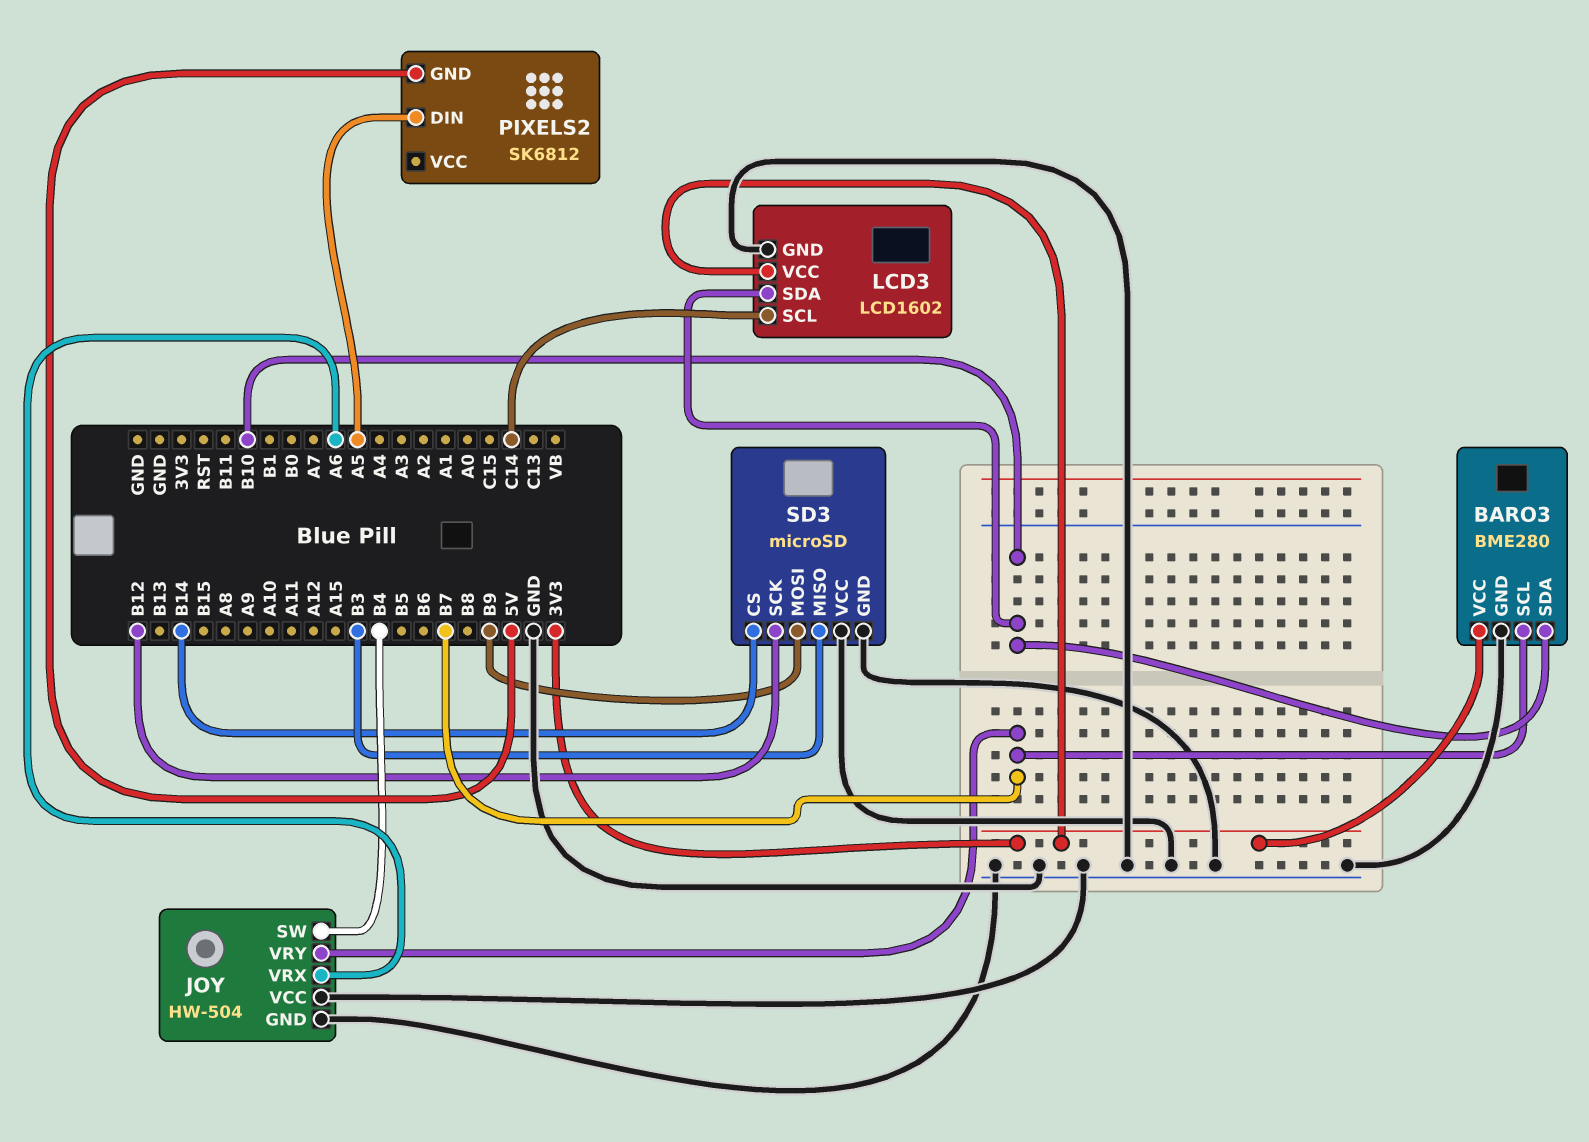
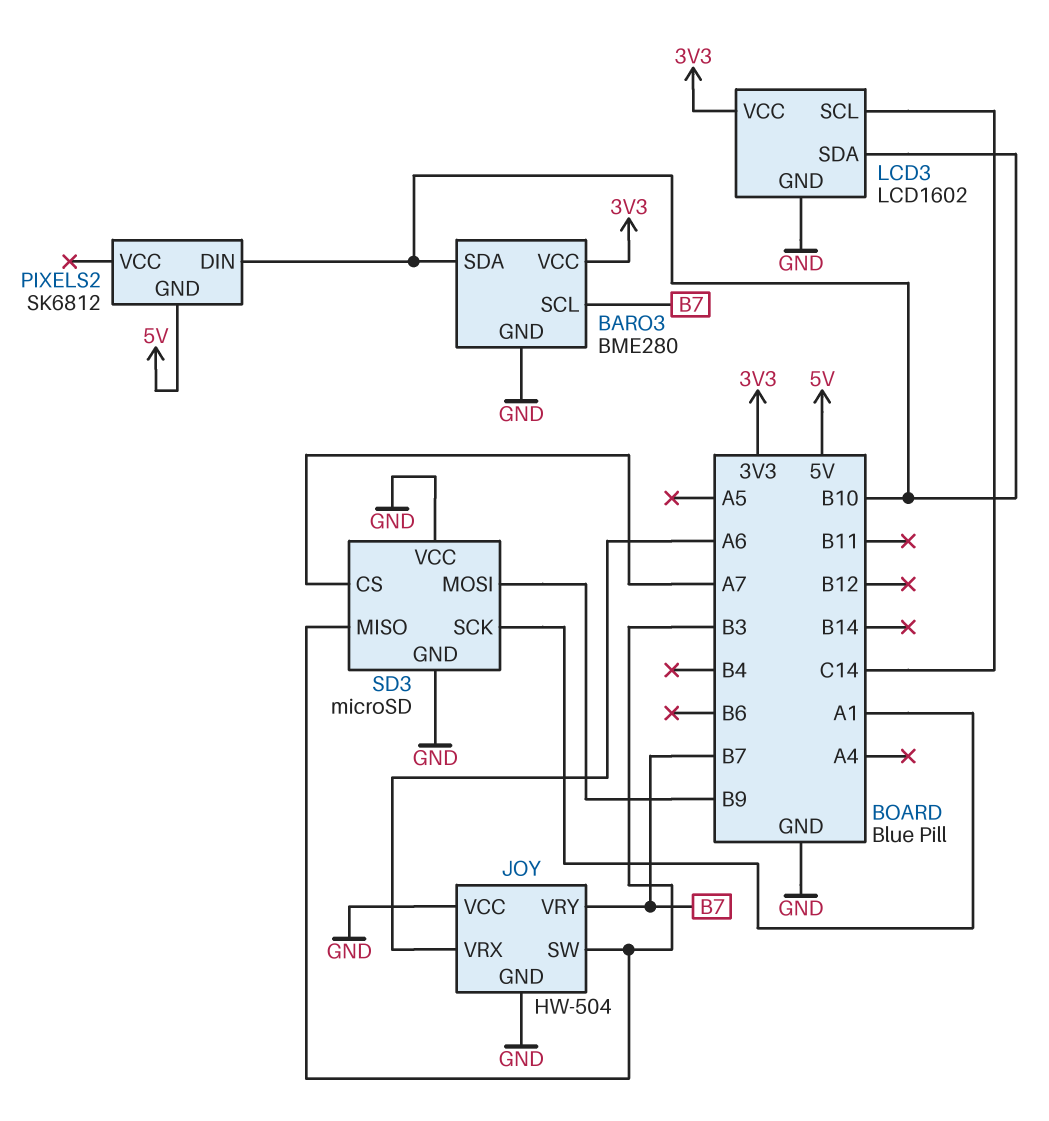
JOY pin SW: B4 -> B3
PIXELS2 pin DIN: A5 -> B10
SD3 pin CS: B14 -> A7
SD3 pin SCK: B12 -> A1

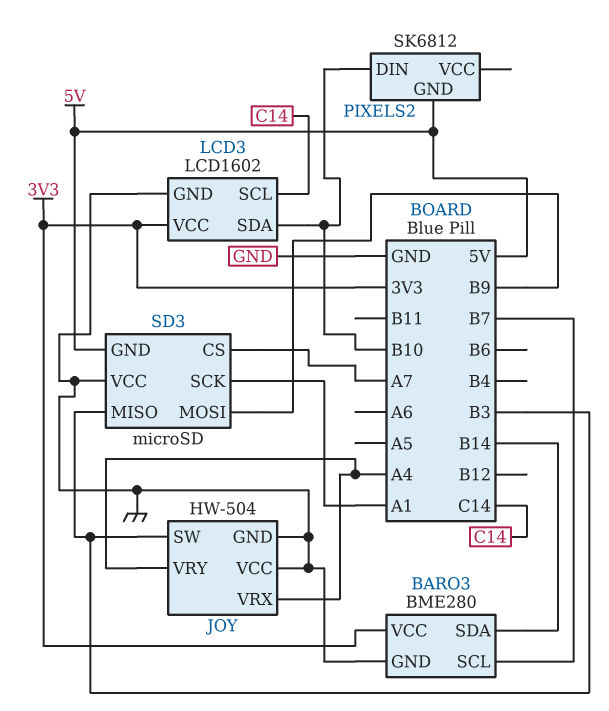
BARO3 pin SDA: B10 -> B14
JOY pin VRX: A6 -> A4
JOY pin VRY: B7 -> A4
SD3 pin GND: GND -> 5V

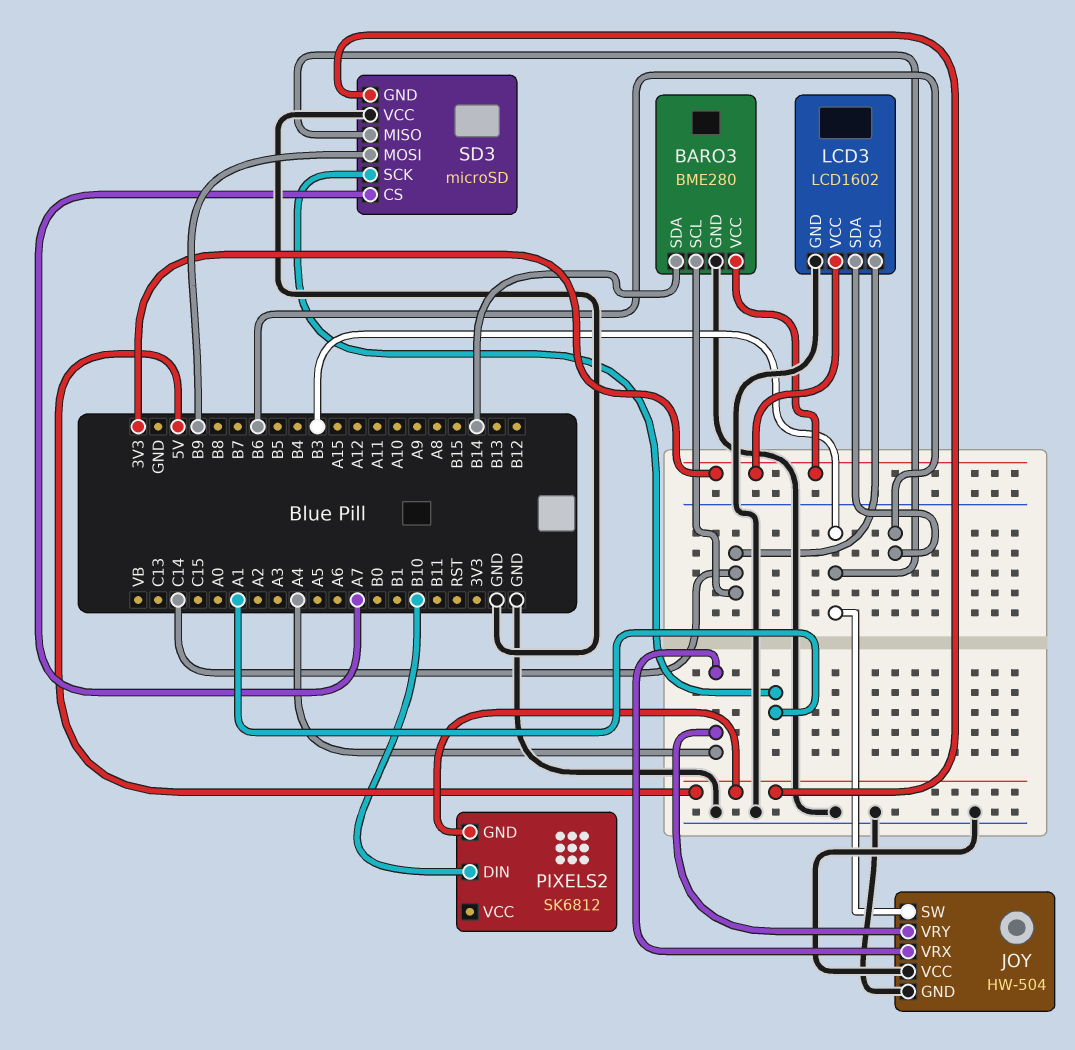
BARO3 pin SCL: B7 -> C14
LCD3 pin SDA: B10 -> B6

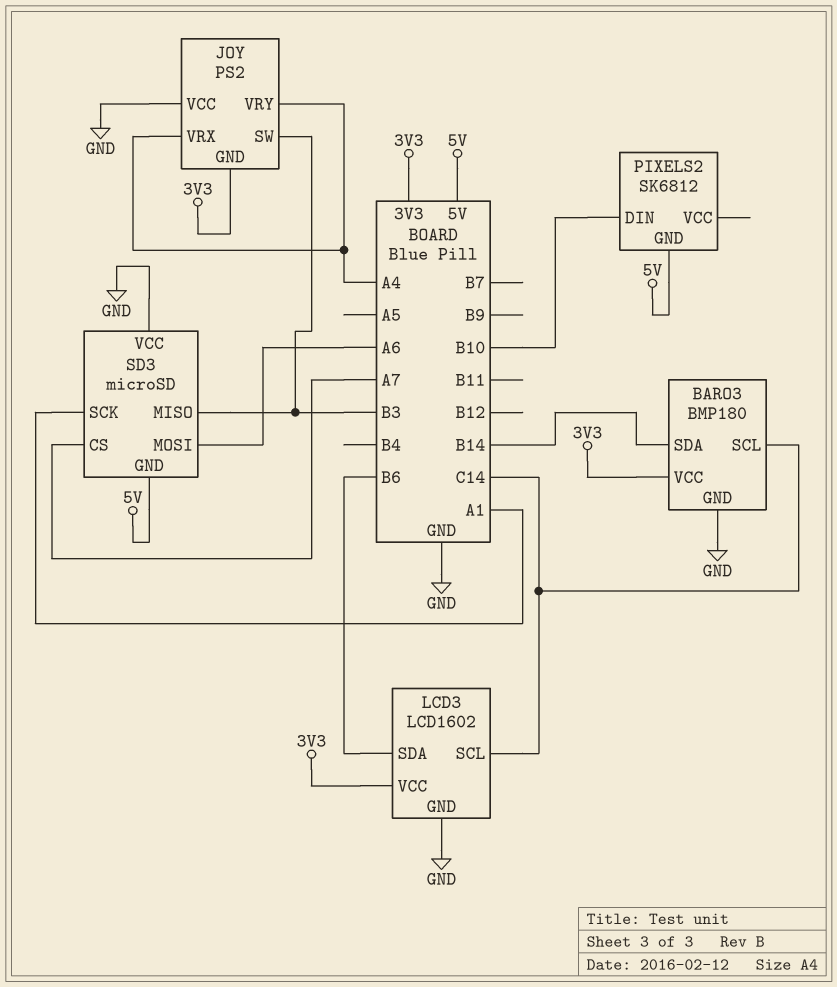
BARO3: BME280 -> BMP180
JOY: HW-504 -> PS2
JOY pin GND: GND -> 3V3
SD3 pin MOSI: B9 -> A6

